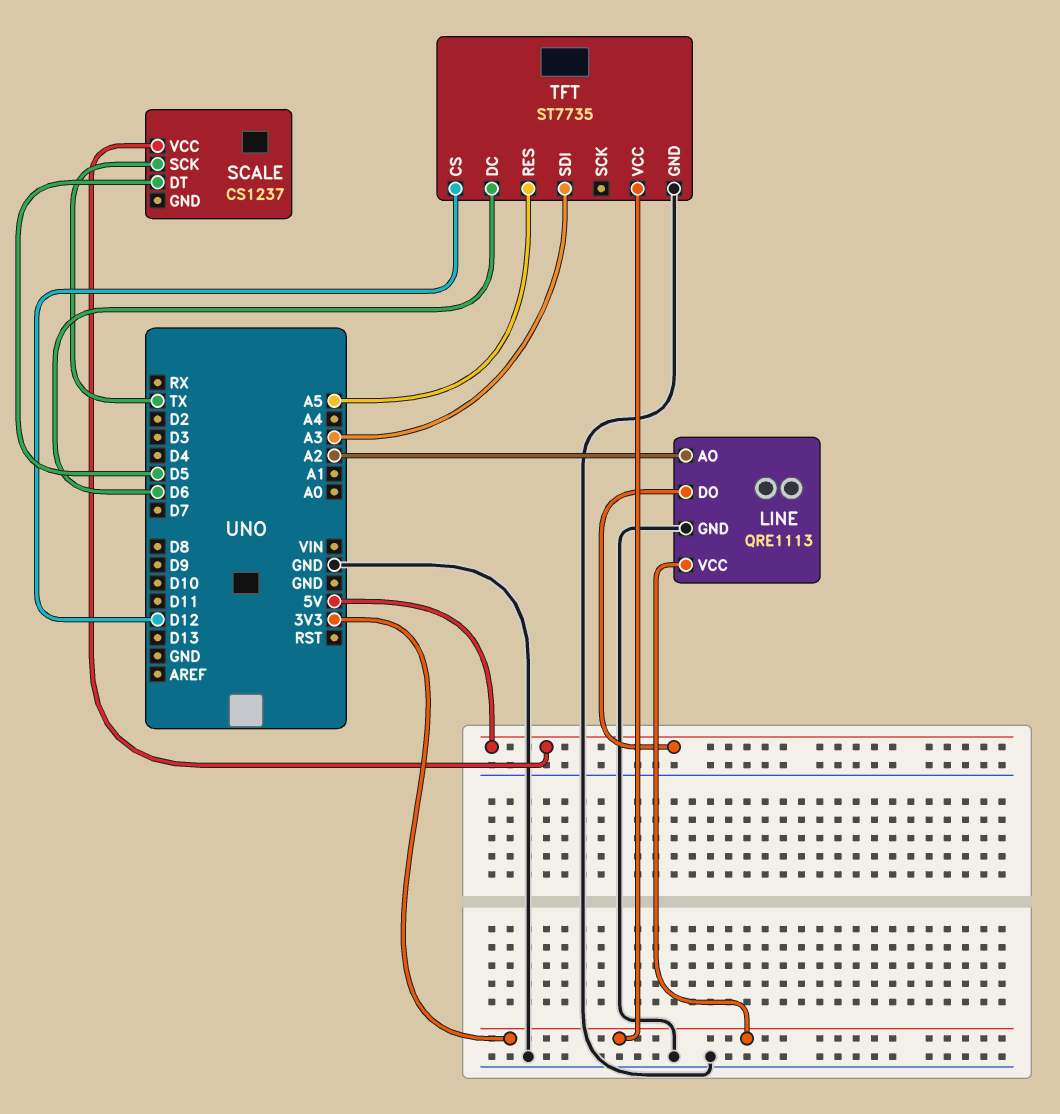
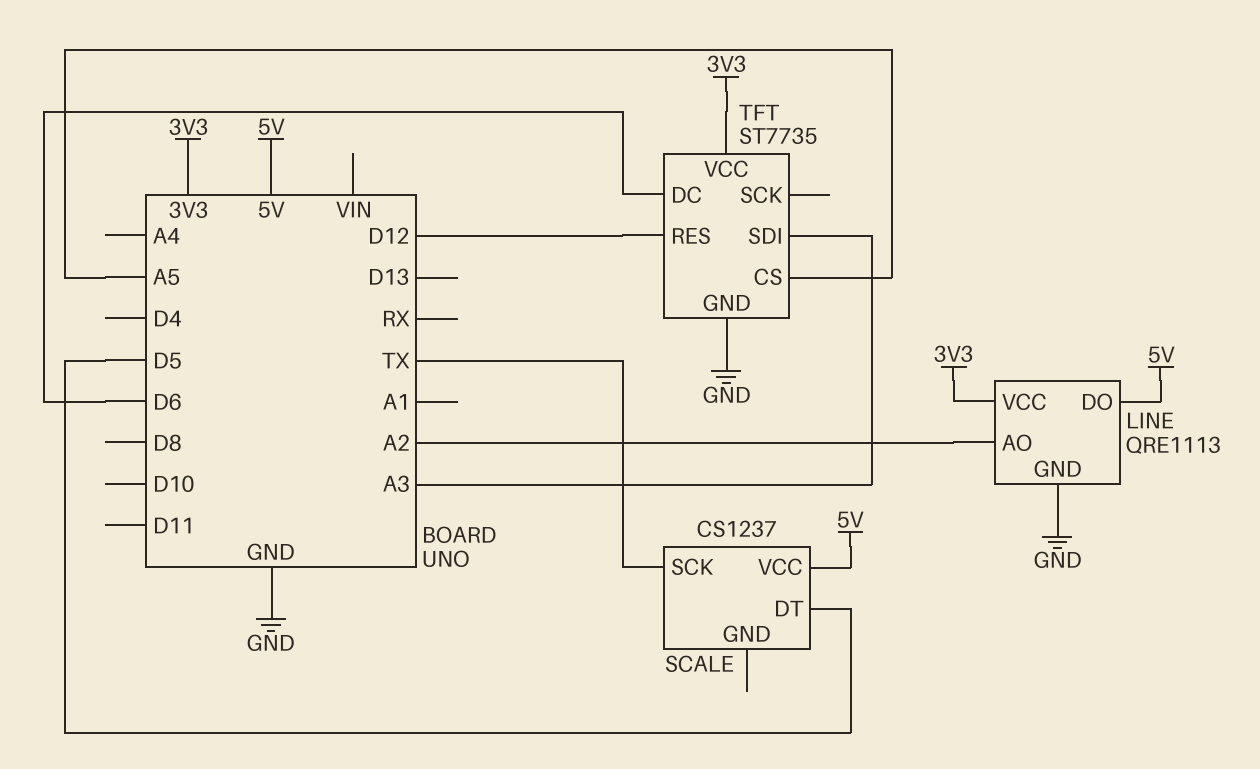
TFT pin CS: D12 -> A5
TFT pin RES: A5 -> D12

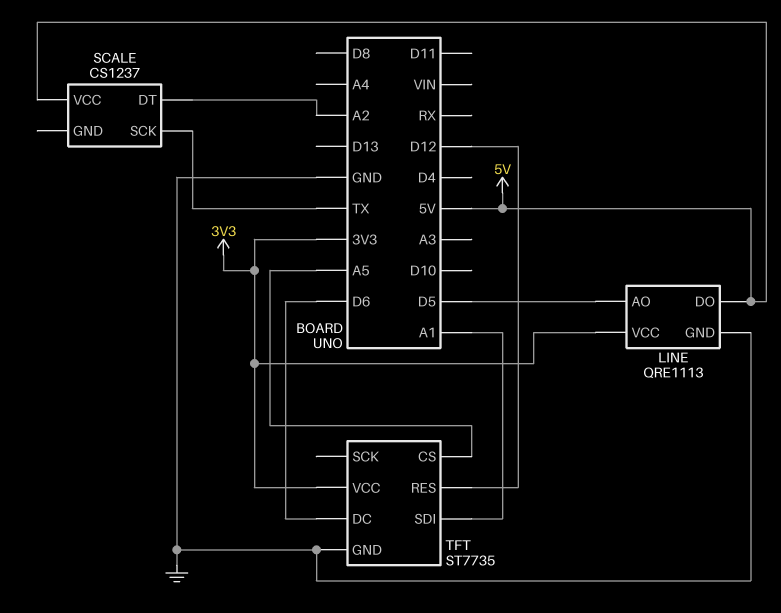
LINE pin AO: A2 -> D5
SCALE pin DT: D5 -> A2
TFT pin SDI: A3 -> A1

